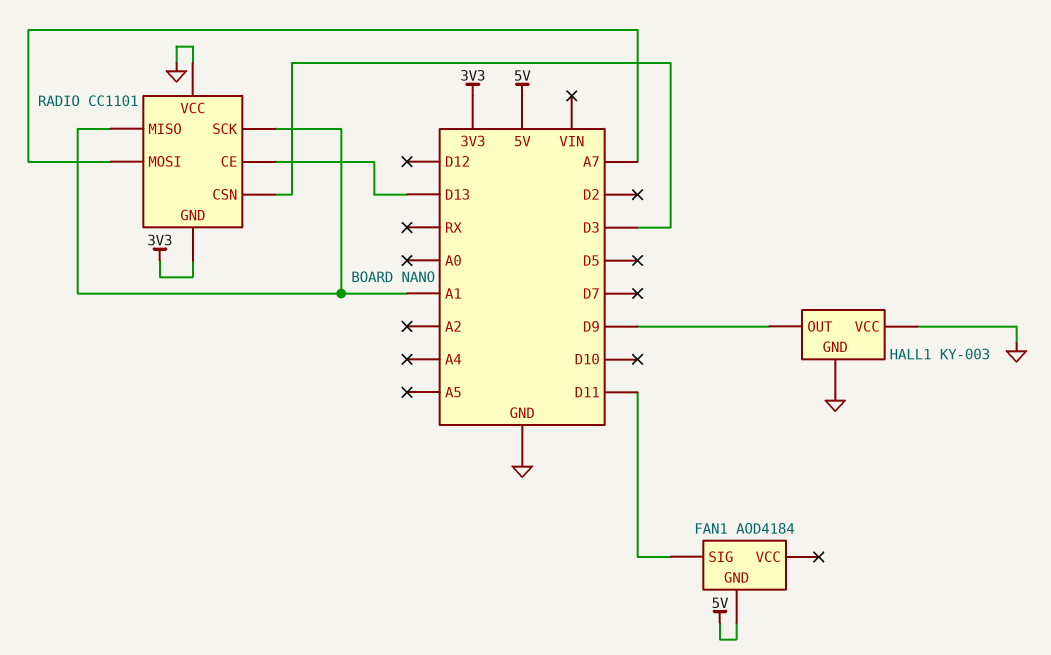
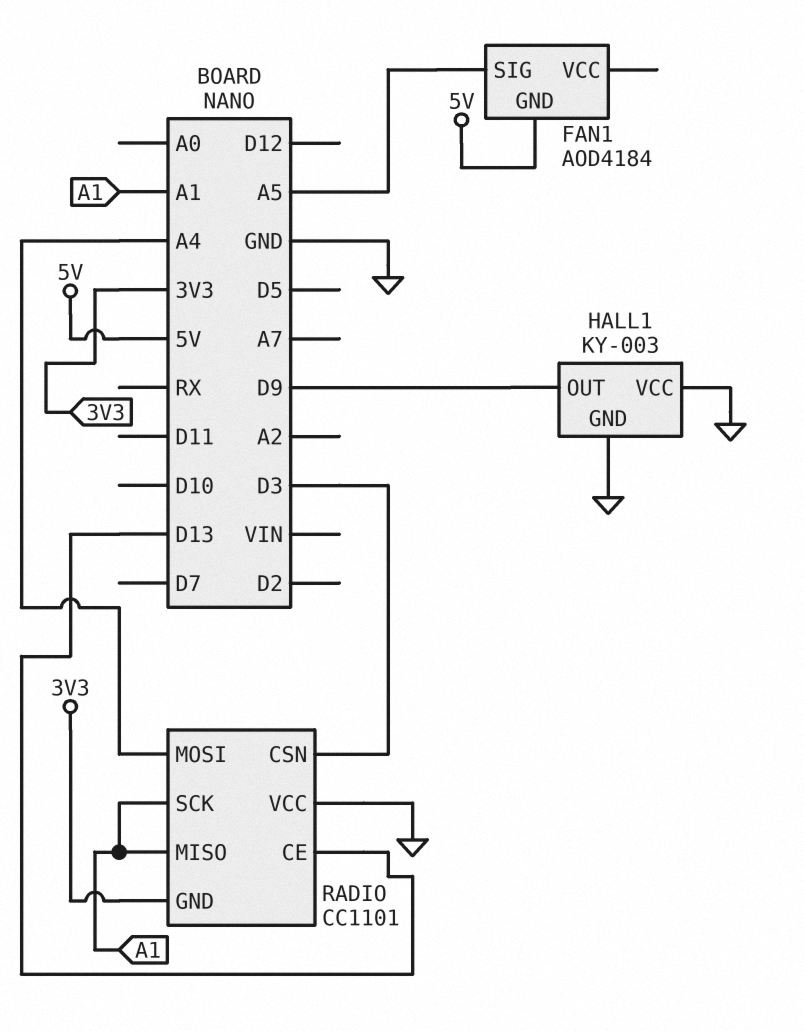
FAN1 pin SIG: D11 -> A5
RADIO pin MOSI: A7 -> A4

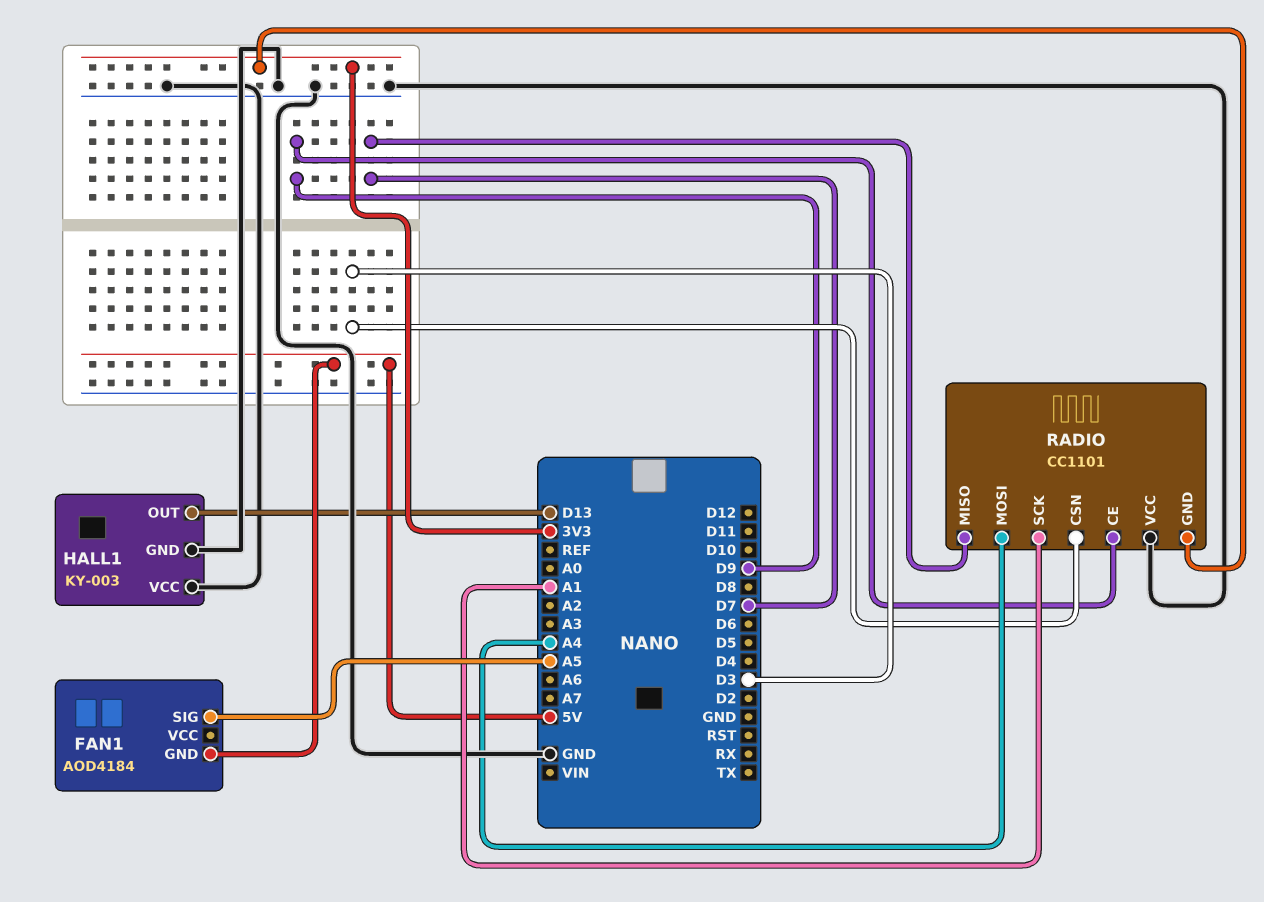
HALL1 pin OUT: D9 -> D13
RADIO pin CE: D13 -> D9
RADIO pin MISO: A1 -> D7

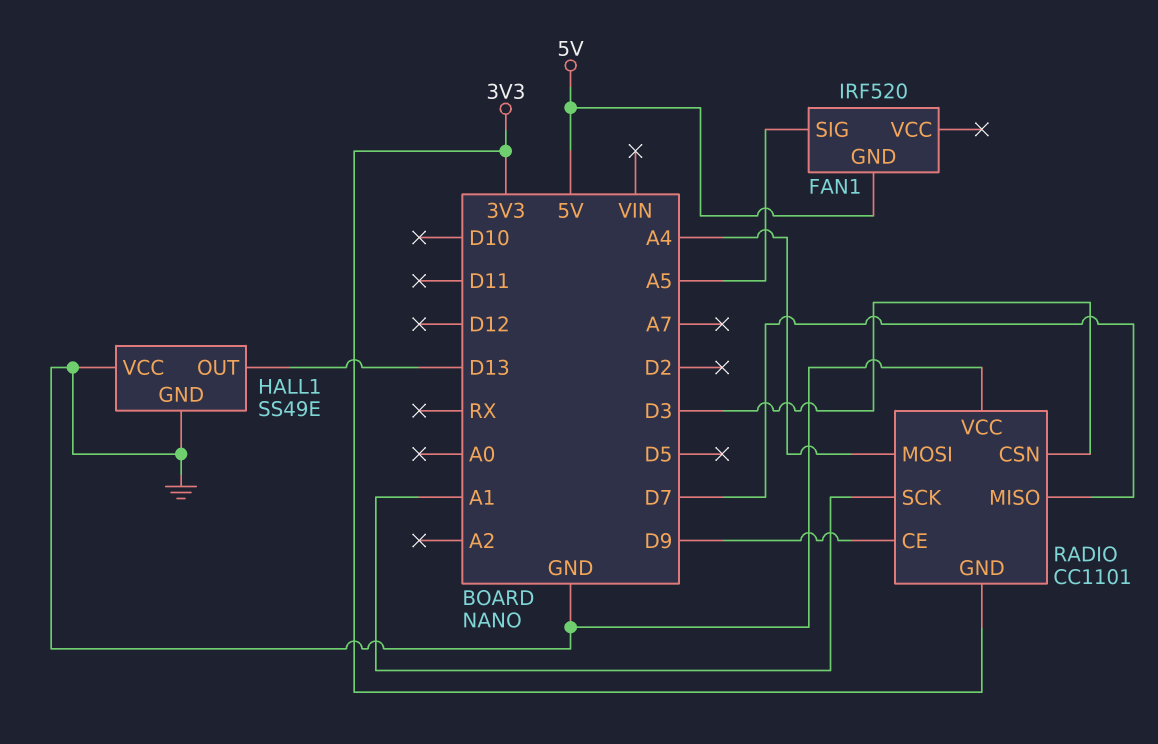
FAN1: AOD4184 -> IRF520
HALL1: KY-003 -> SS49E

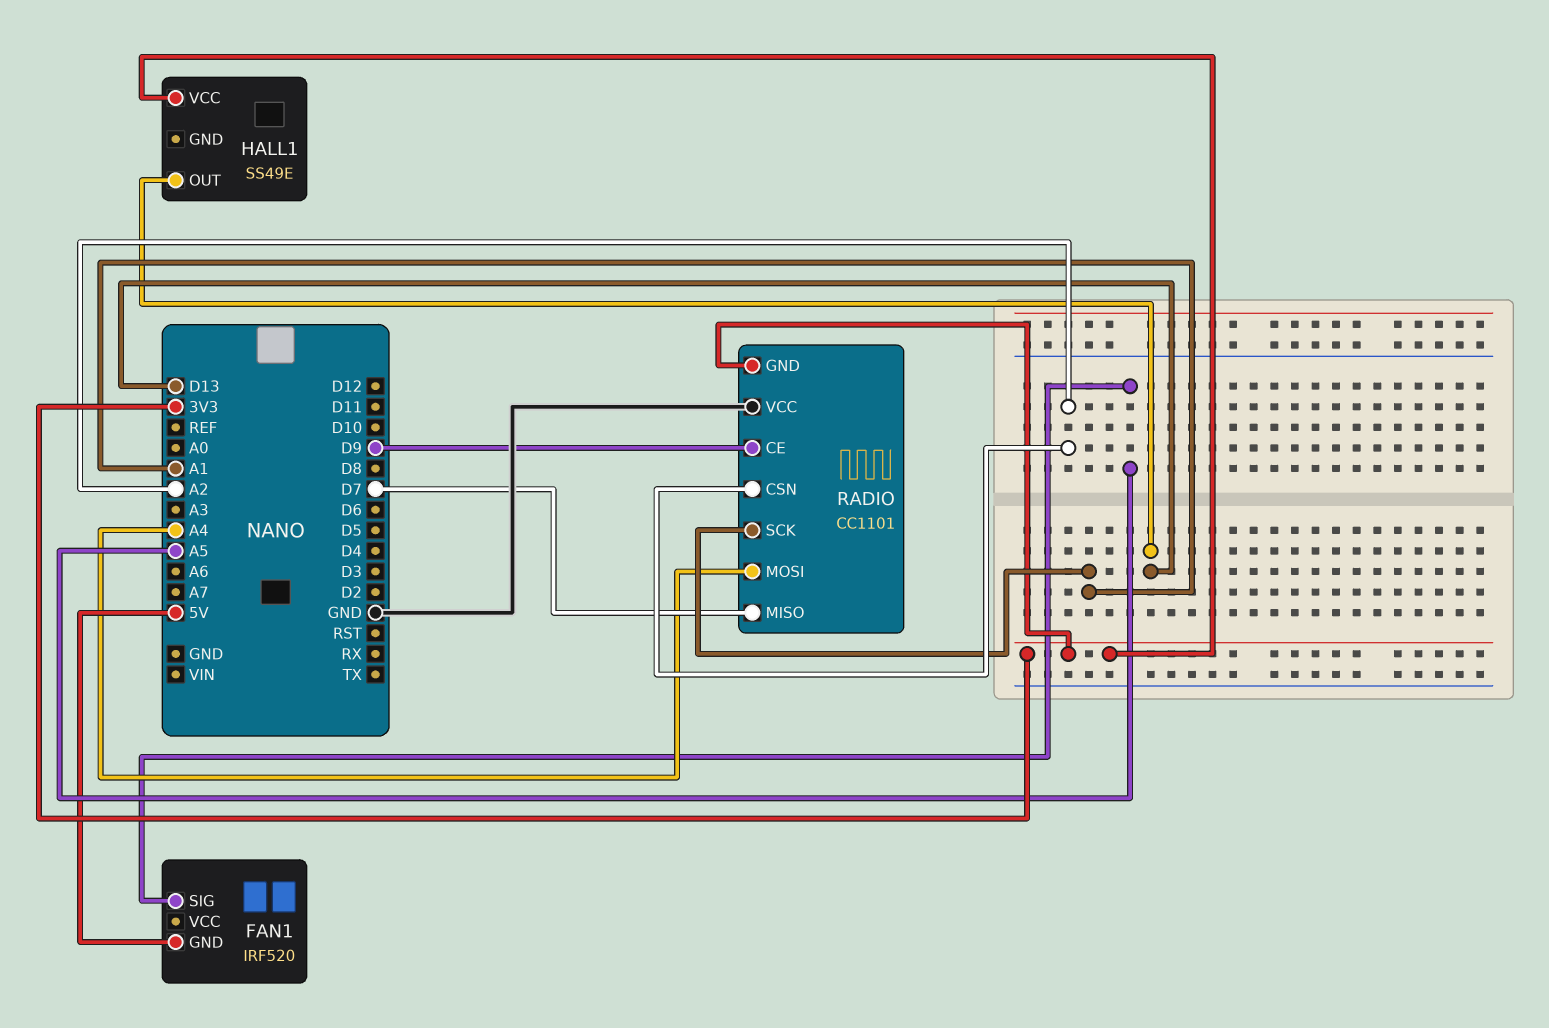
HALL1 pin GND: GND -> none
HALL1 pin VCC: GND -> 3V3
RADIO pin CSN: D3 -> A2

